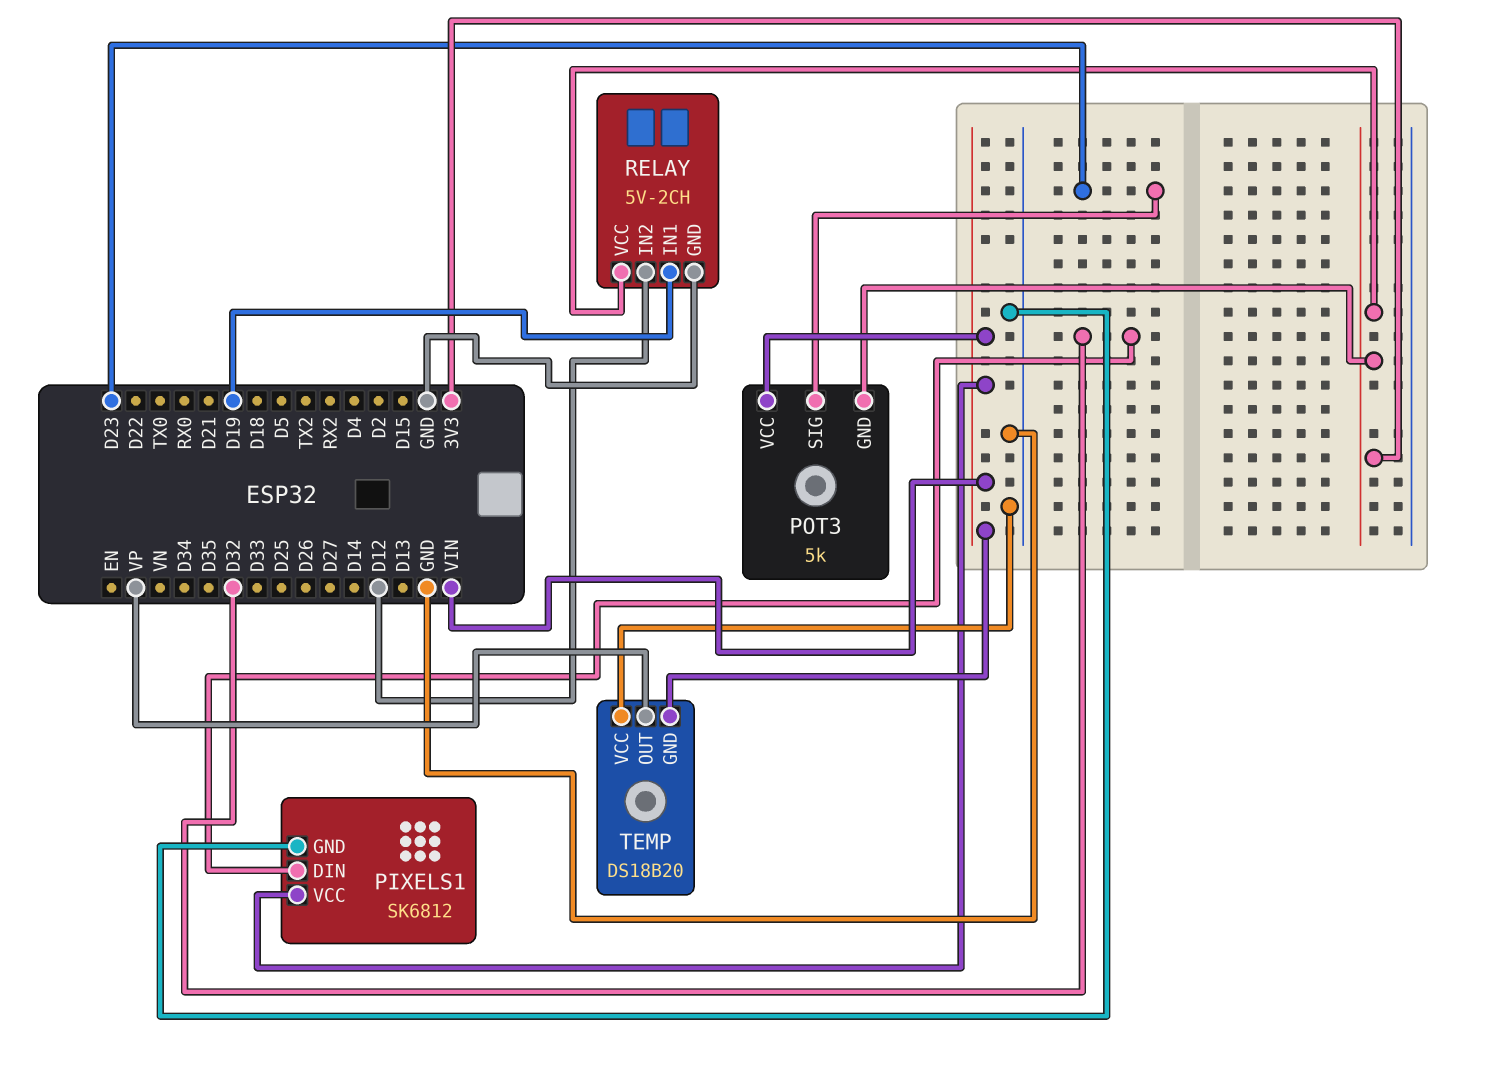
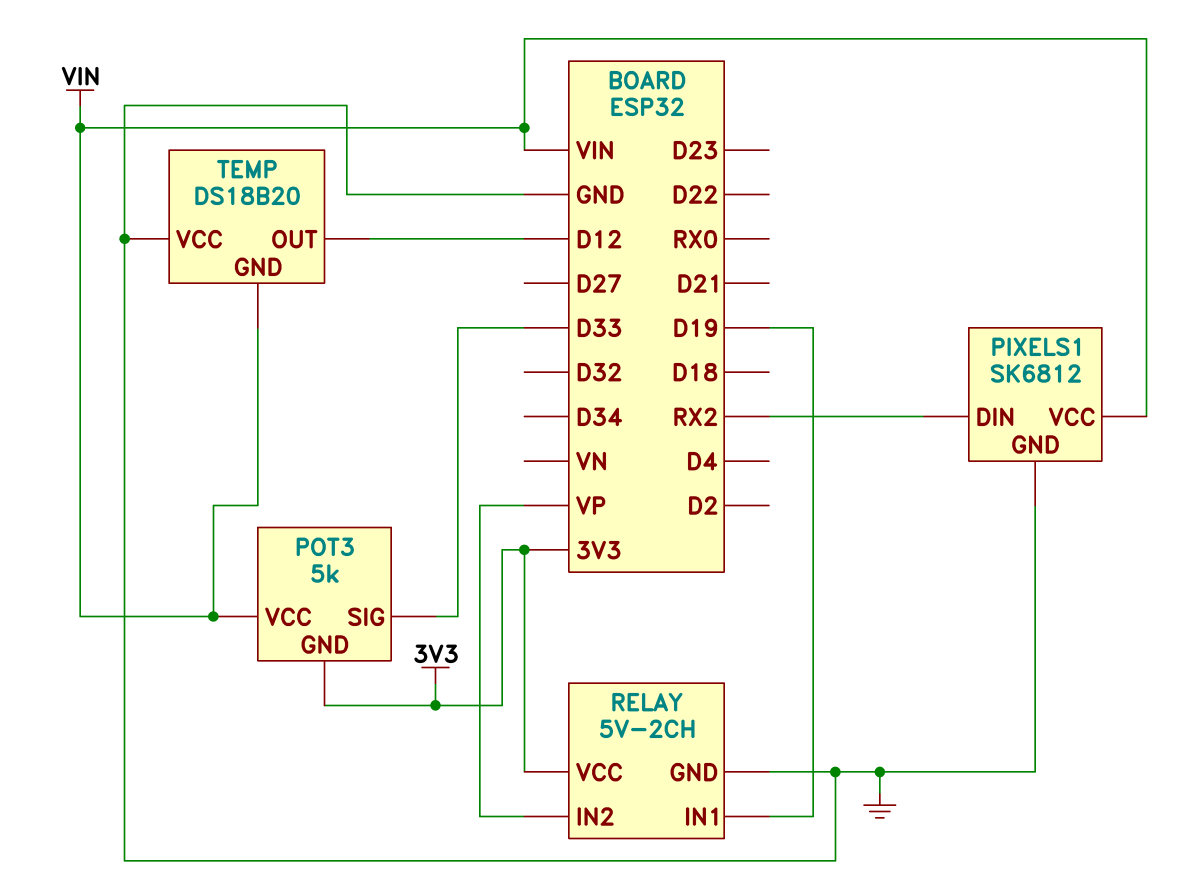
PIXELS1 pin DIN: D32 -> RX2
POT3 pin SIG: D23 -> D33
RELAY pin IN2: D12 -> VP
TEMP pin OUT: VP -> D12

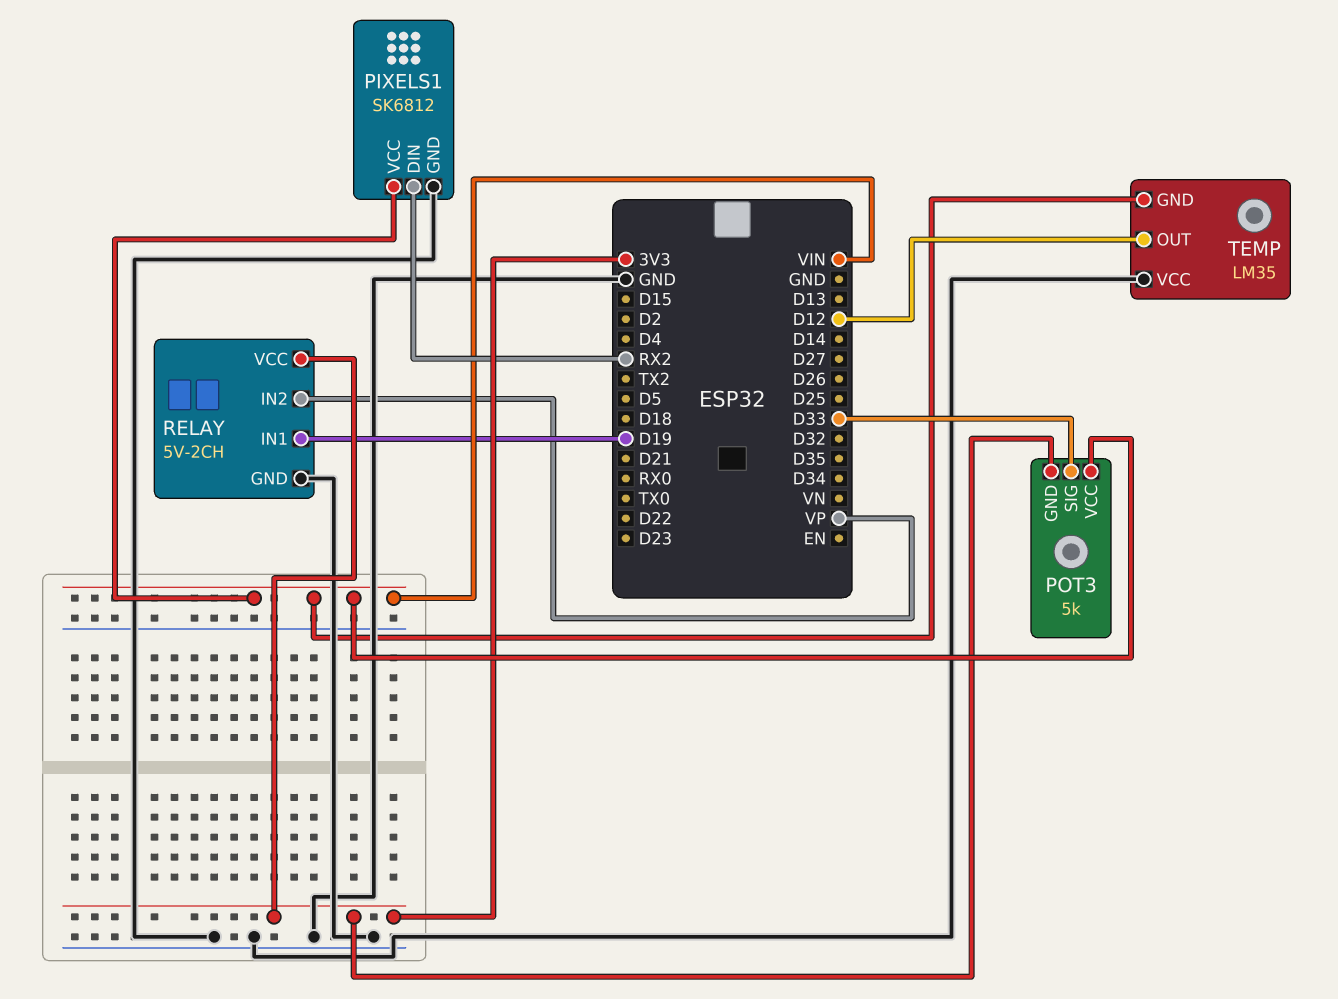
TEMP: DS18B20 -> LM35

